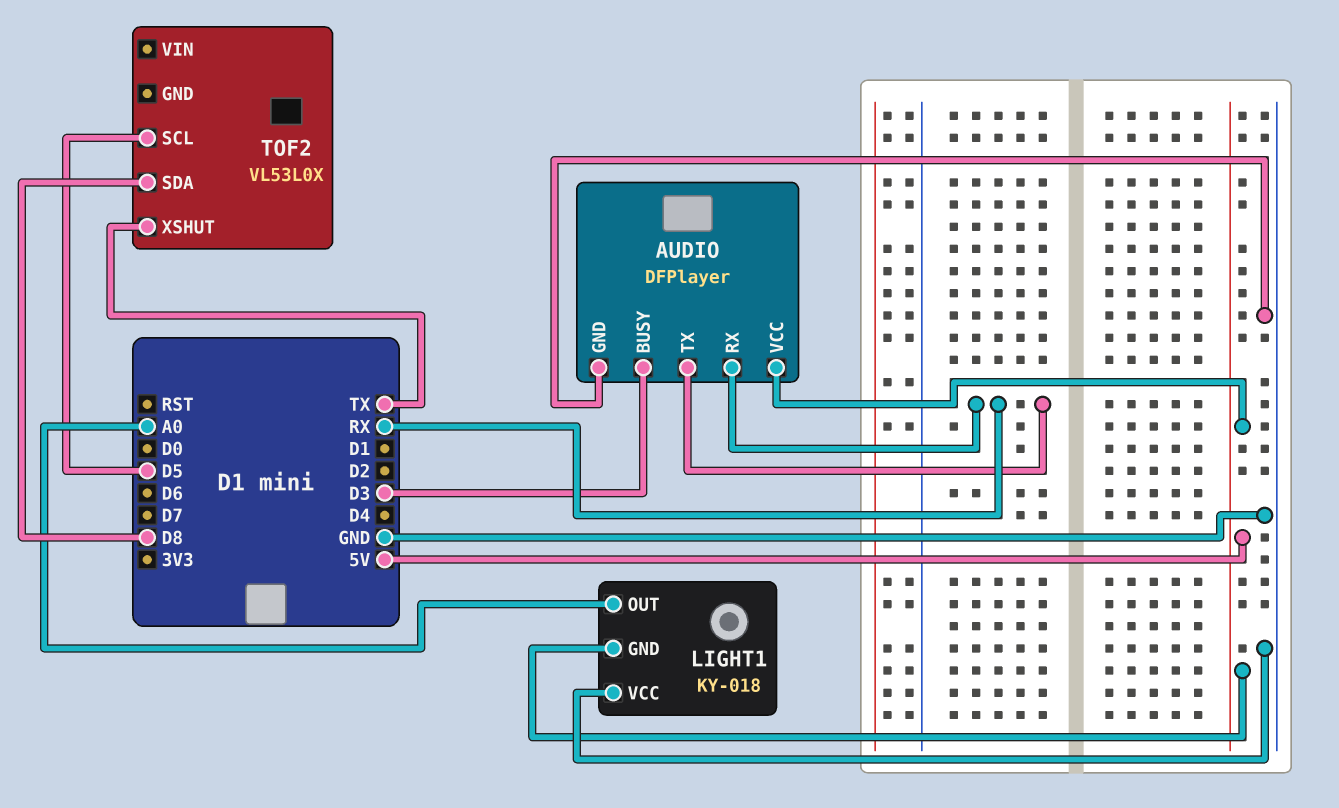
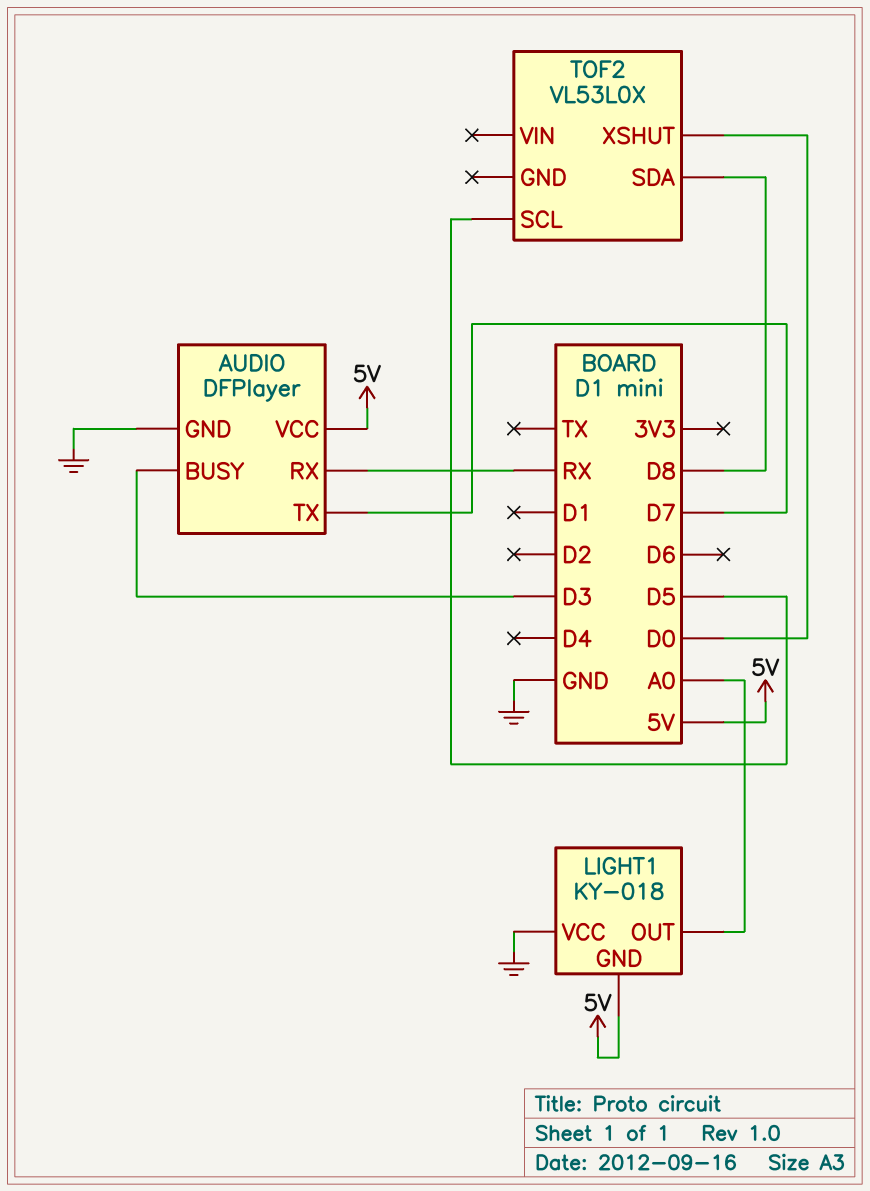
AUDIO pin TX: RX -> D7
TOF2 pin XSHUT: TX -> D0

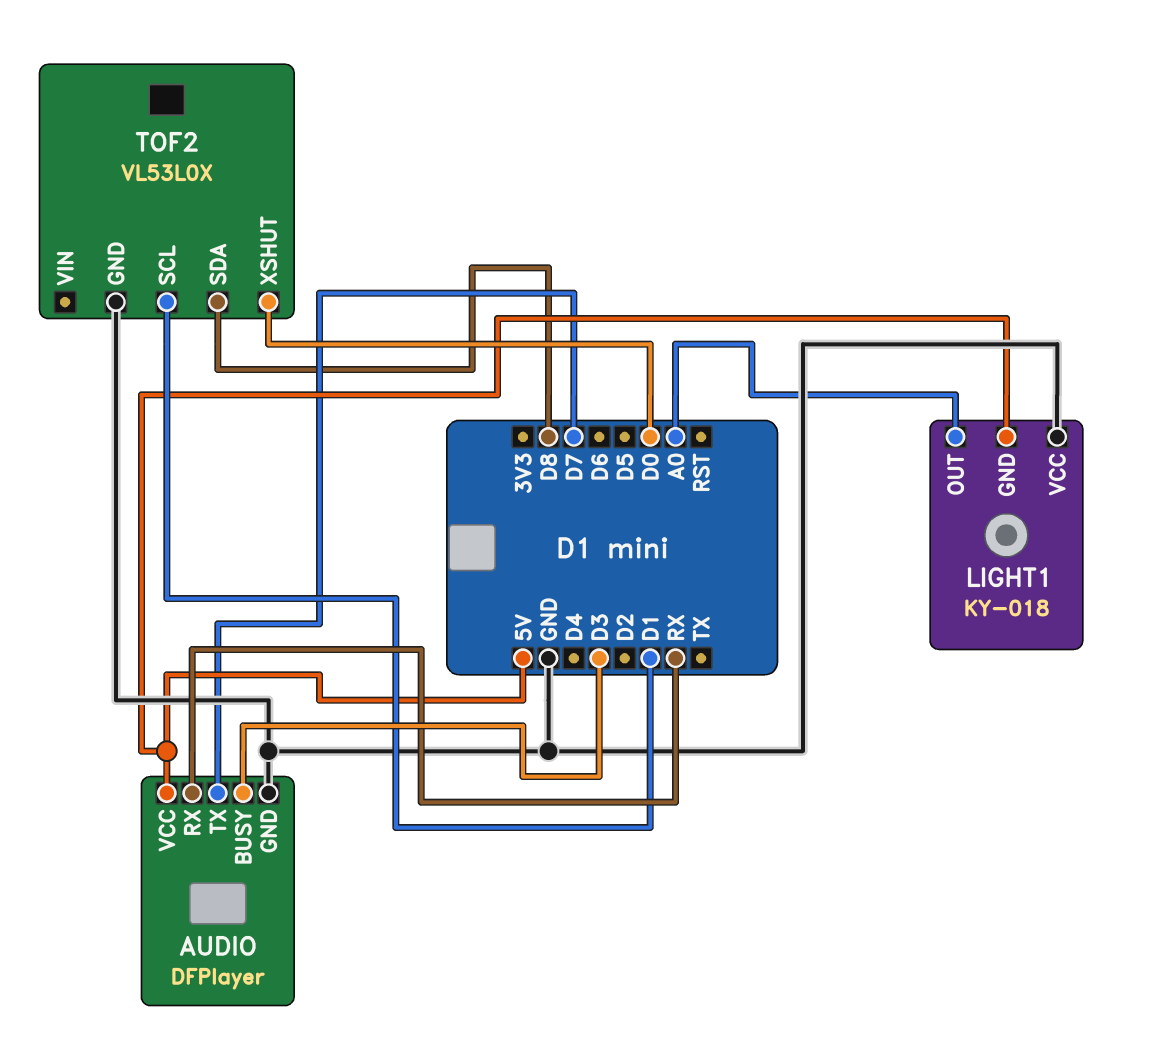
TOF2 pin GND: none -> GND
TOF2 pin SCL: D5 -> D1

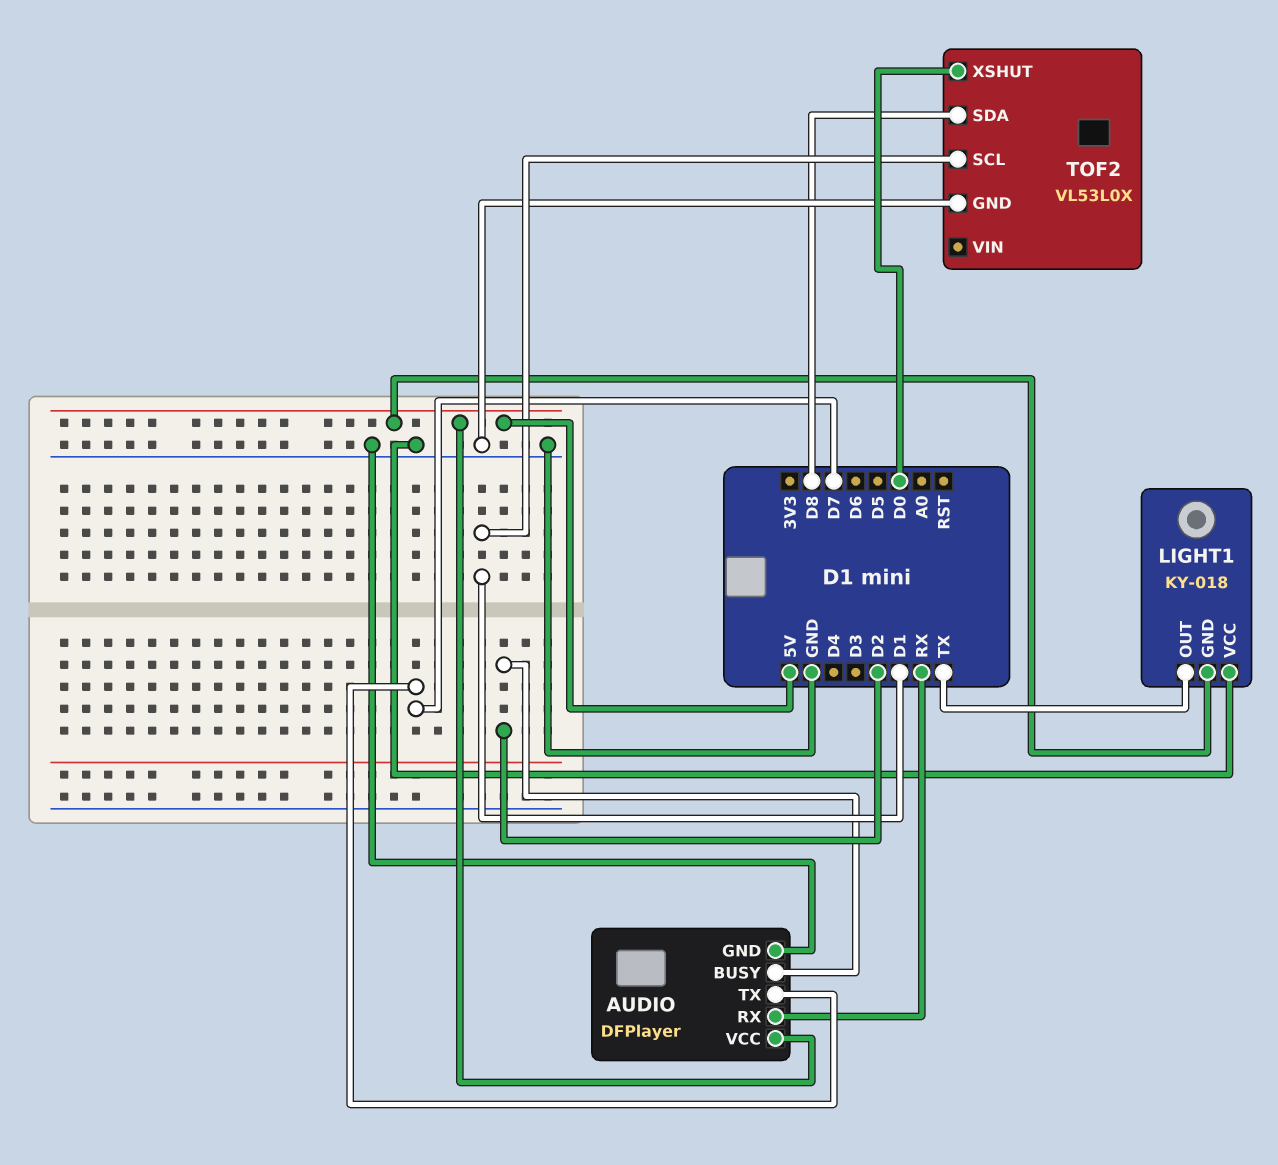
AUDIO pin BUSY: D3 -> D2
LIGHT1 pin OUT: A0 -> TX

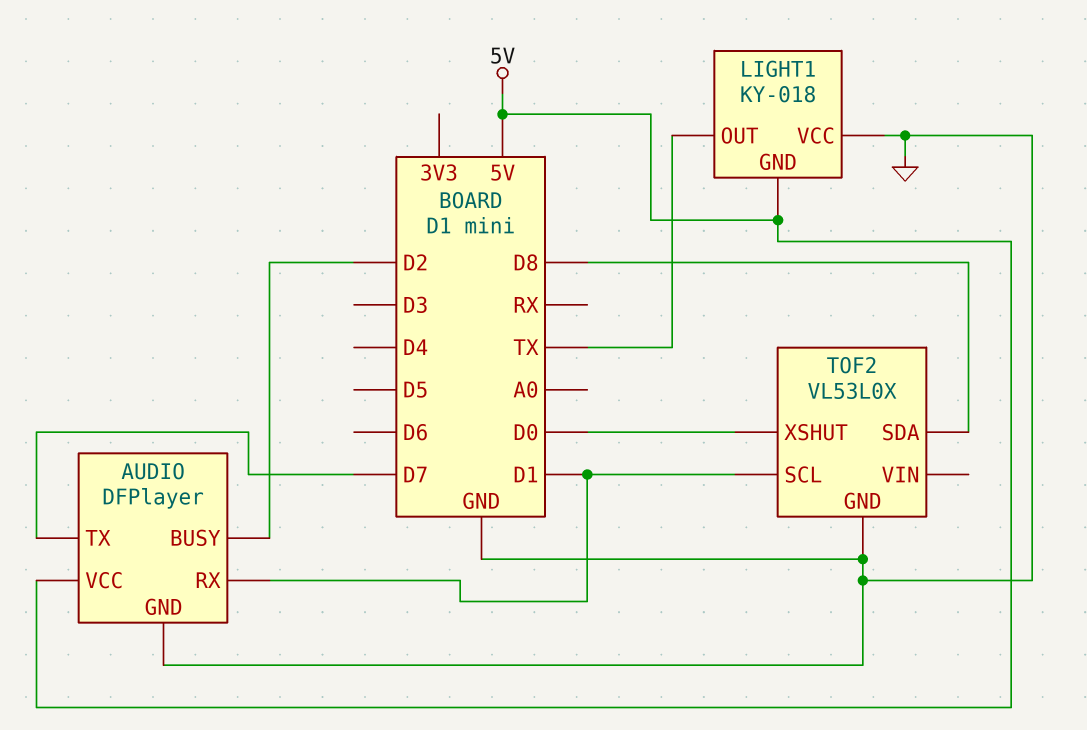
AUDIO pin RX: RX -> D1

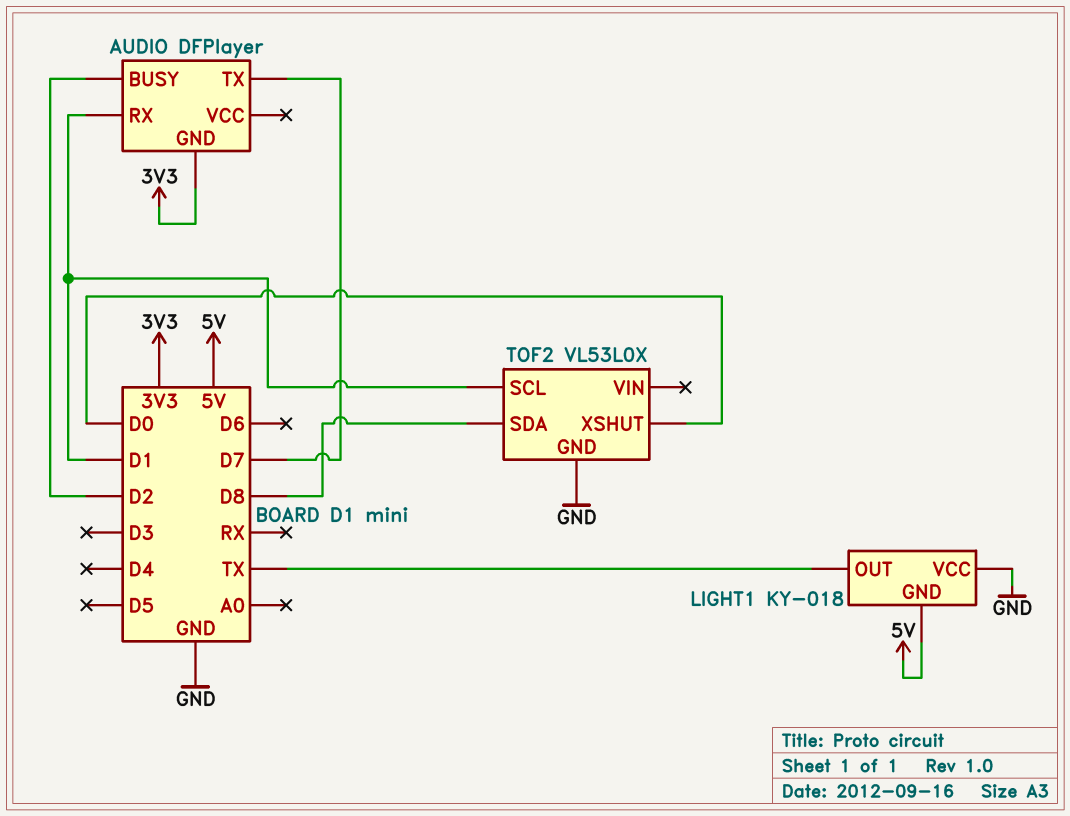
AUDIO pin GND: GND -> 3V3
AUDIO pin VCC: 5V -> none

